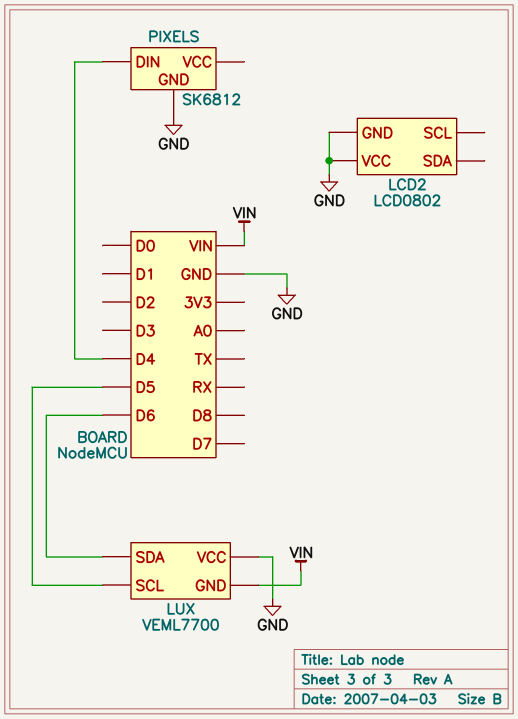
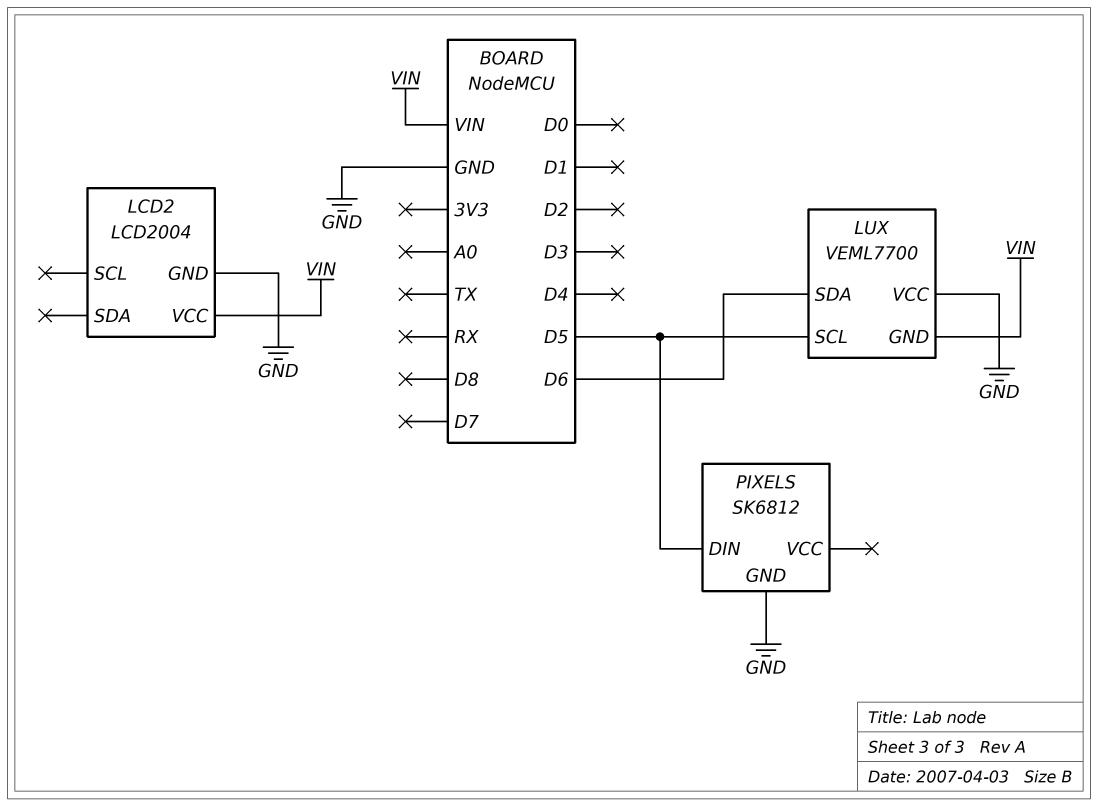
LCD2: LCD0802 -> LCD2004
LCD2 pin VCC: GND -> VIN
PIXELS pin DIN: D4 -> D5

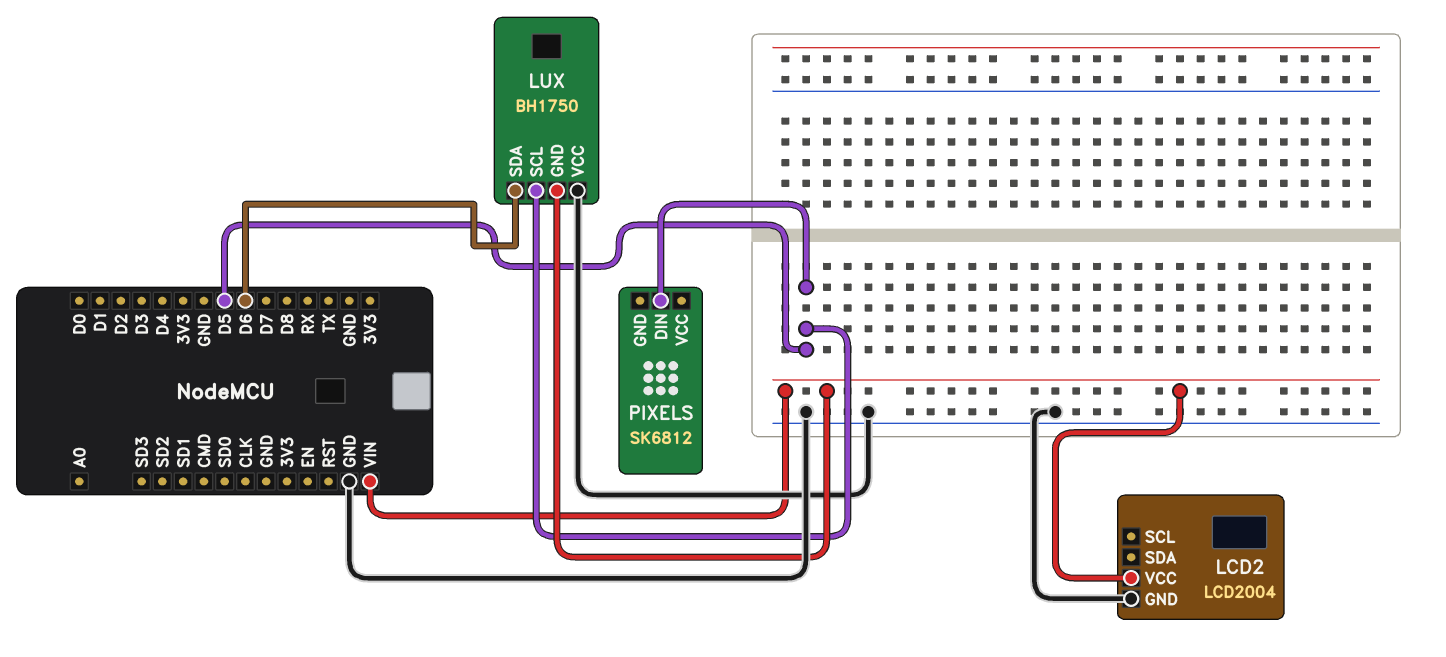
LUX: VEML7700 -> BH1750
PIXELS pin GND: GND -> none

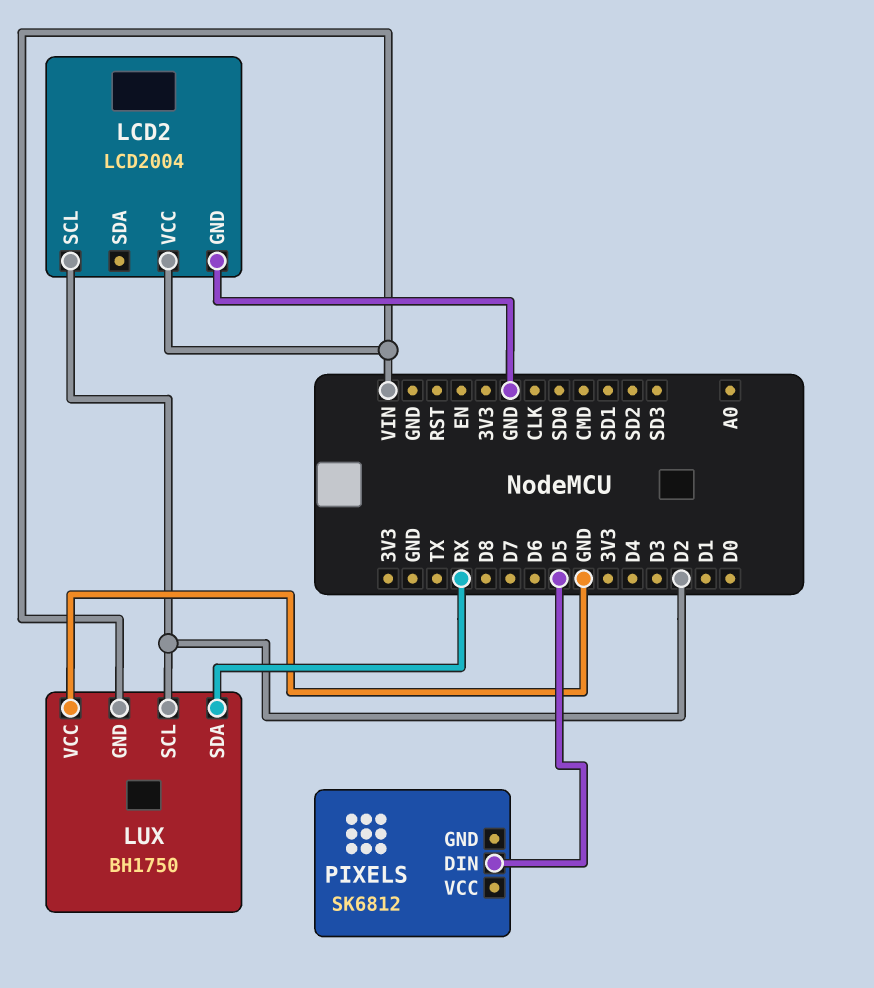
LCD2 pin SCL: none -> D2
LUX pin SCL: D5 -> D2
LUX pin SDA: D6 -> RX

